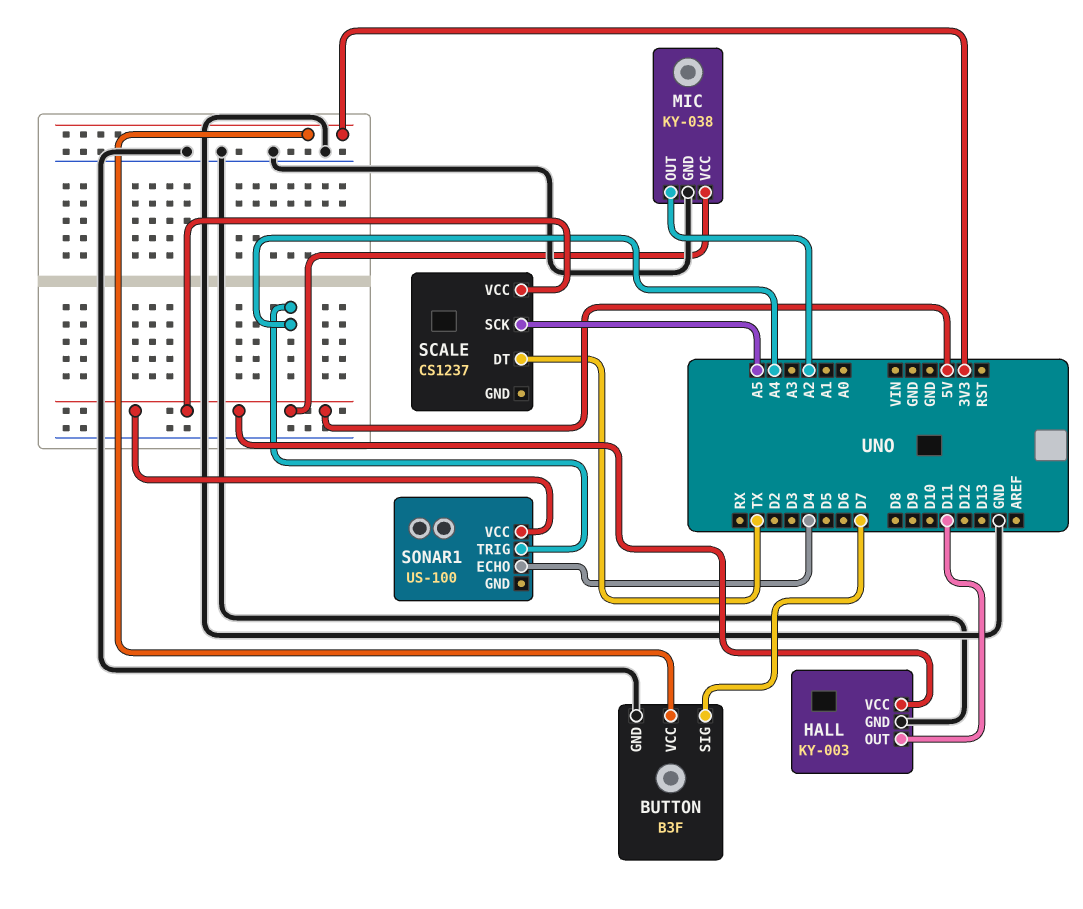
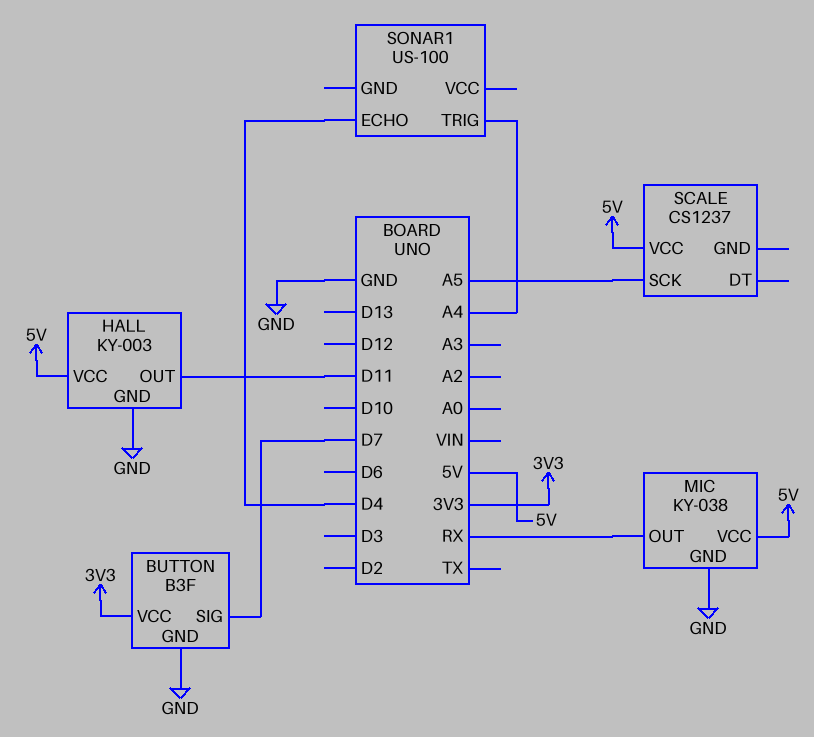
MIC pin OUT: A2 -> RX
SCALE pin DT: TX -> none
SONAR1 pin VCC: 5V -> none

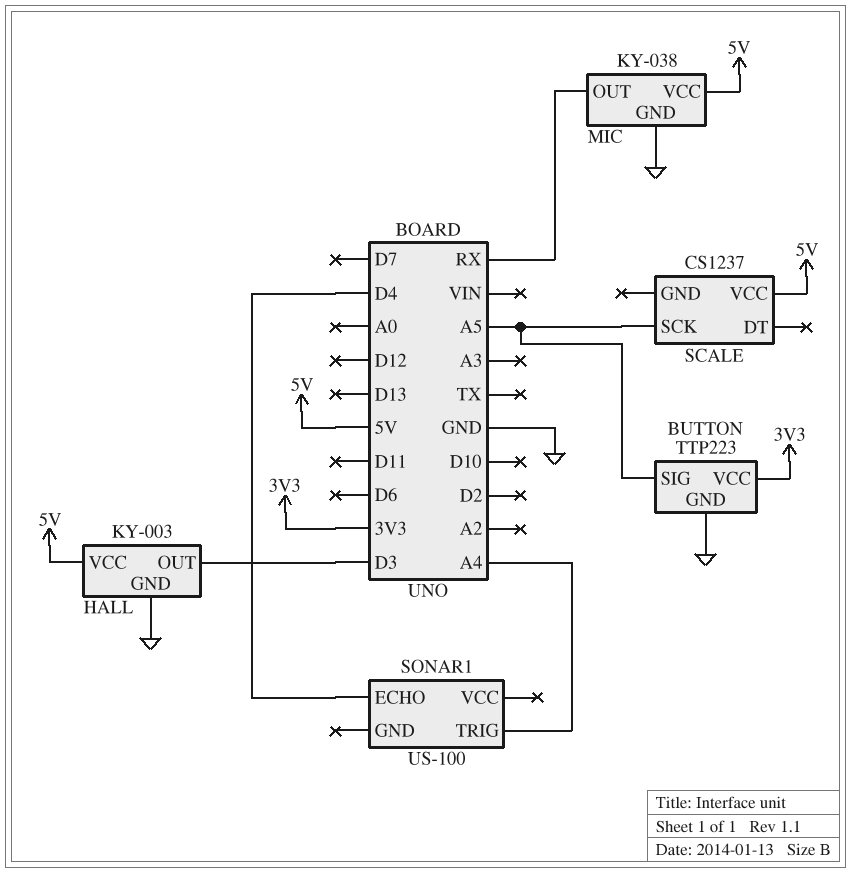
BUTTON: B3F -> TTP223
BUTTON pin SIG: D7 -> A5
HALL pin OUT: D11 -> D3

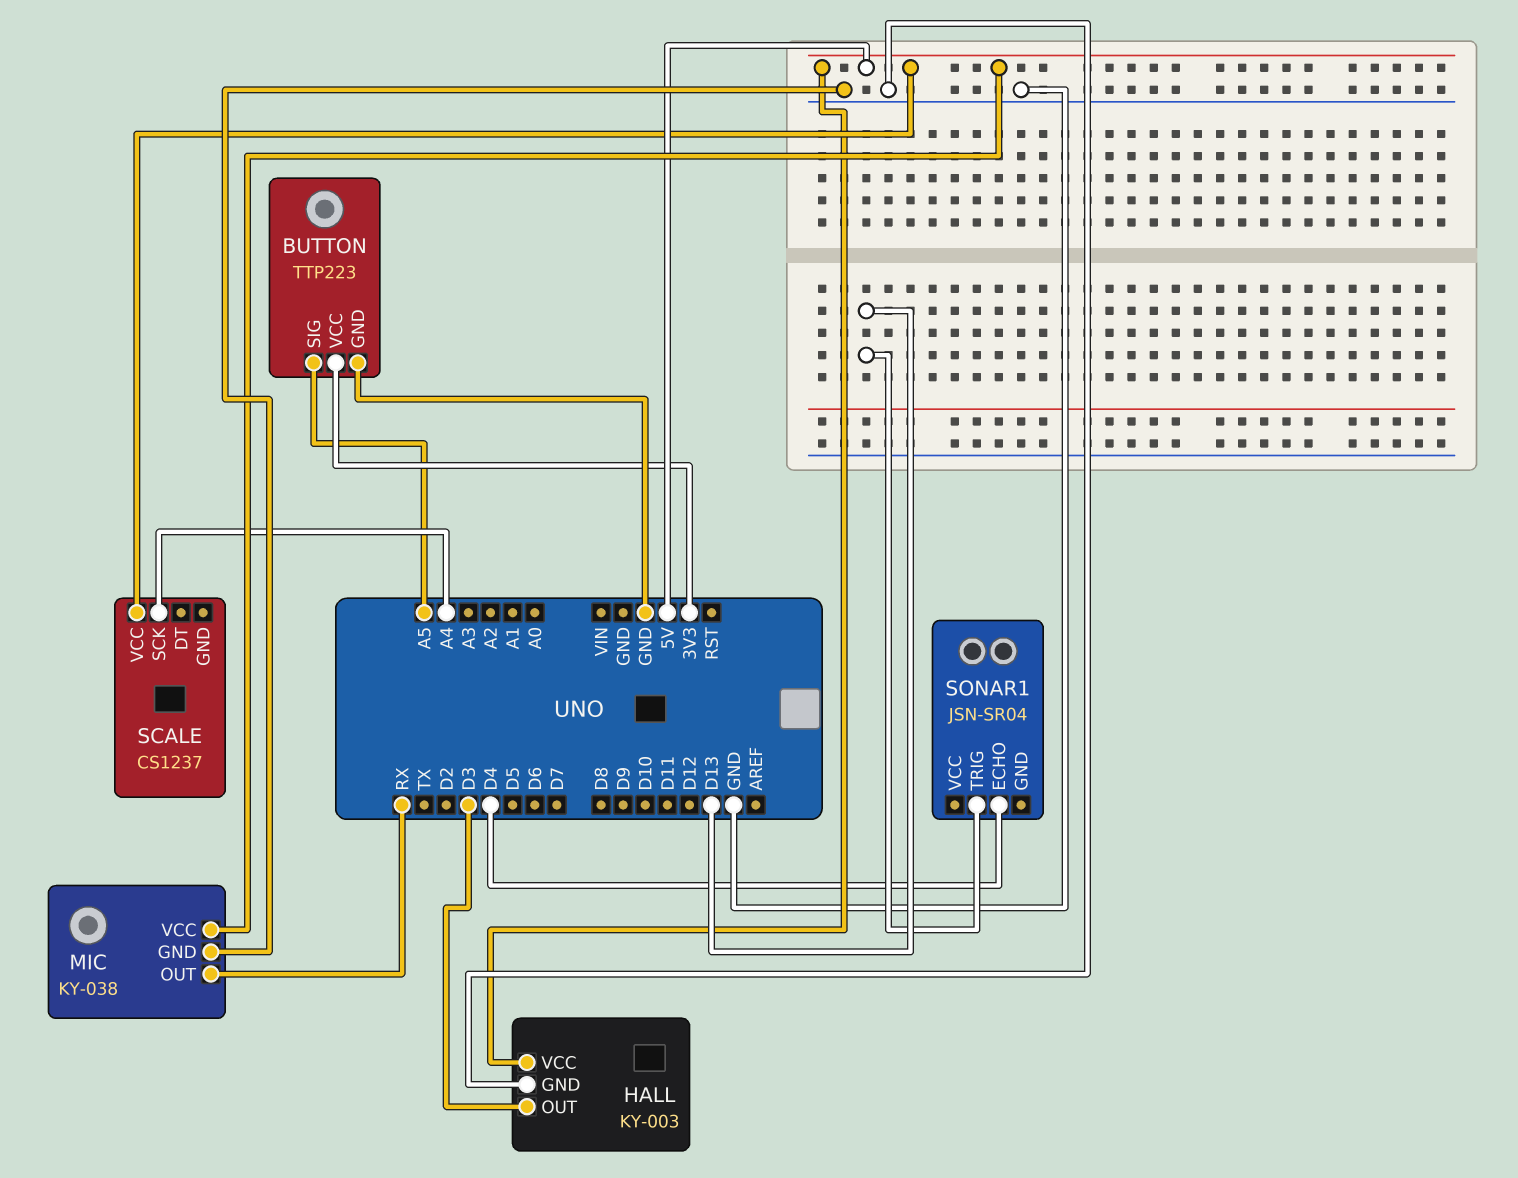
SCALE pin SCK: A5 -> A4
SONAR1: US-100 -> JSN-SR04
SONAR1 pin TRIG: A4 -> D13

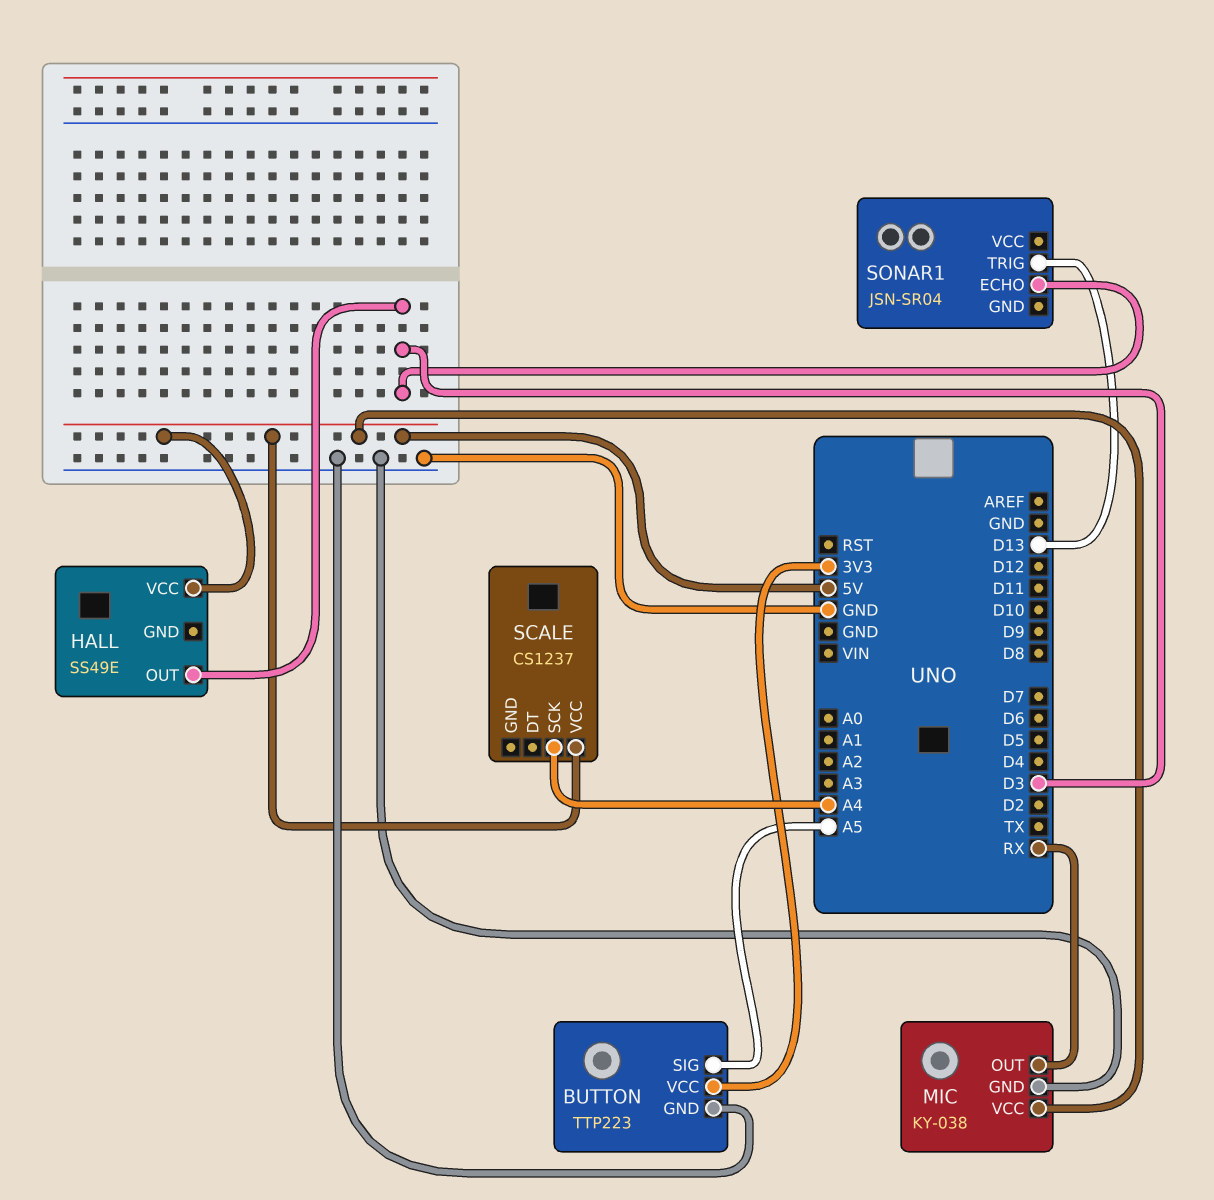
HALL: KY-003 -> SS49E
HALL pin GND: GND -> none
SONAR1 pin ECHO: D4 -> D3

